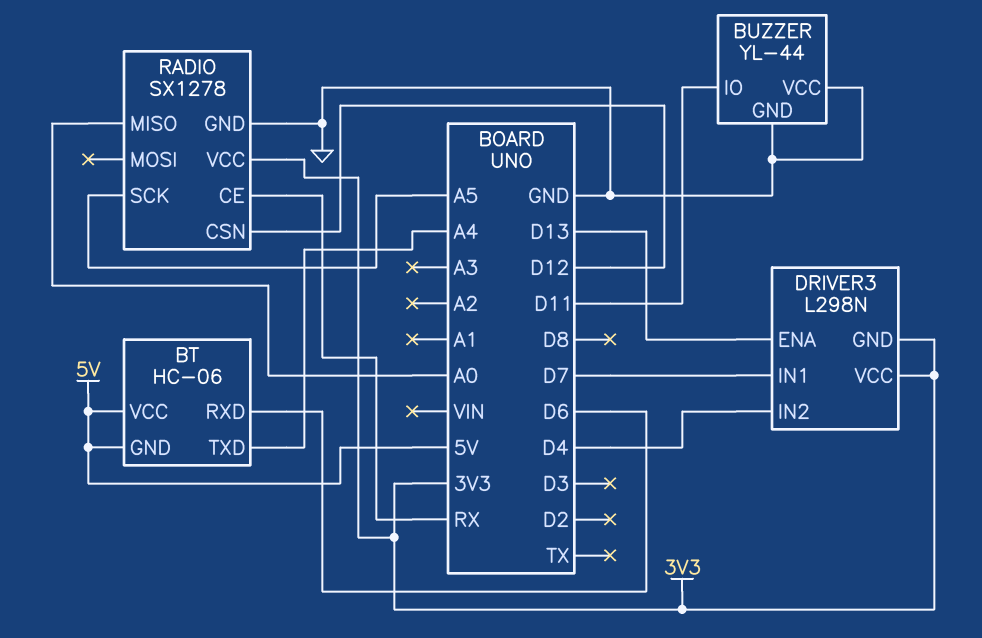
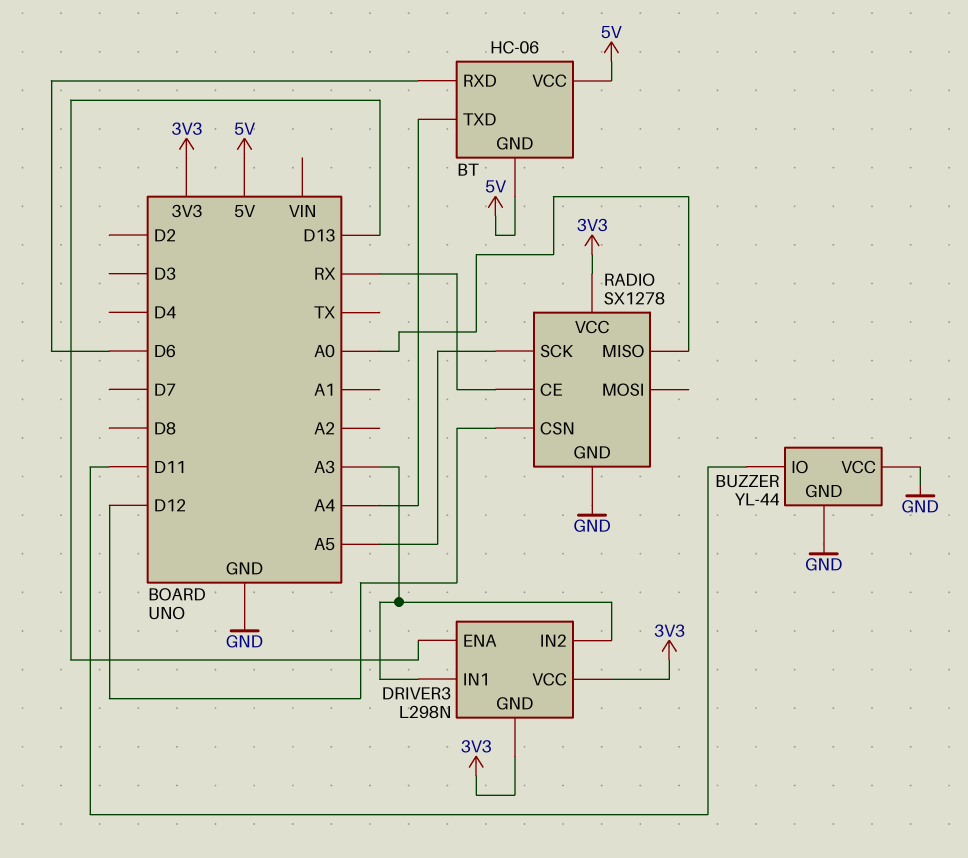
DRIVER3 pin IN1: D7 -> A3
DRIVER3 pin IN2: D4 -> A3

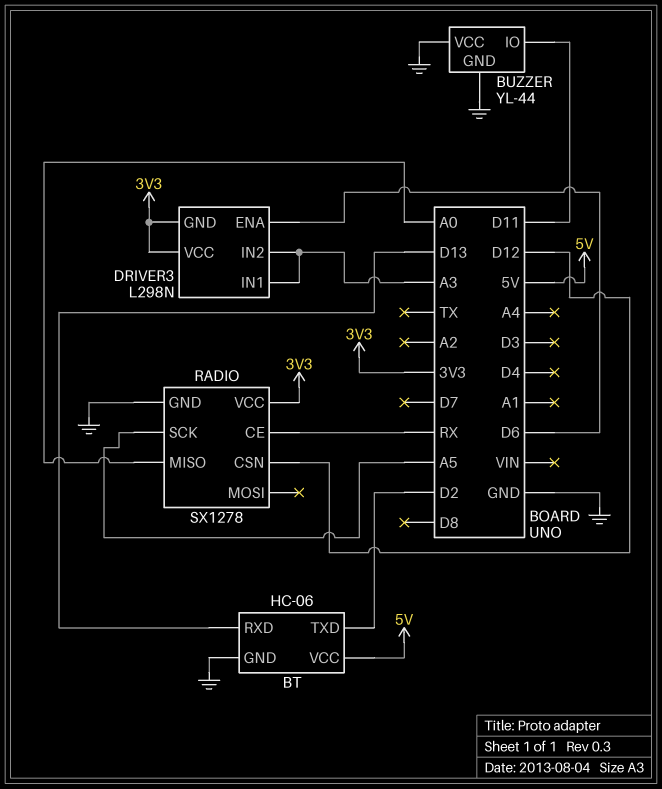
BT pin GND: 5V -> GND
BT pin RXD: D6 -> D13
BT pin TXD: A4 -> D2
DRIVER3 pin ENA: D13 -> D6

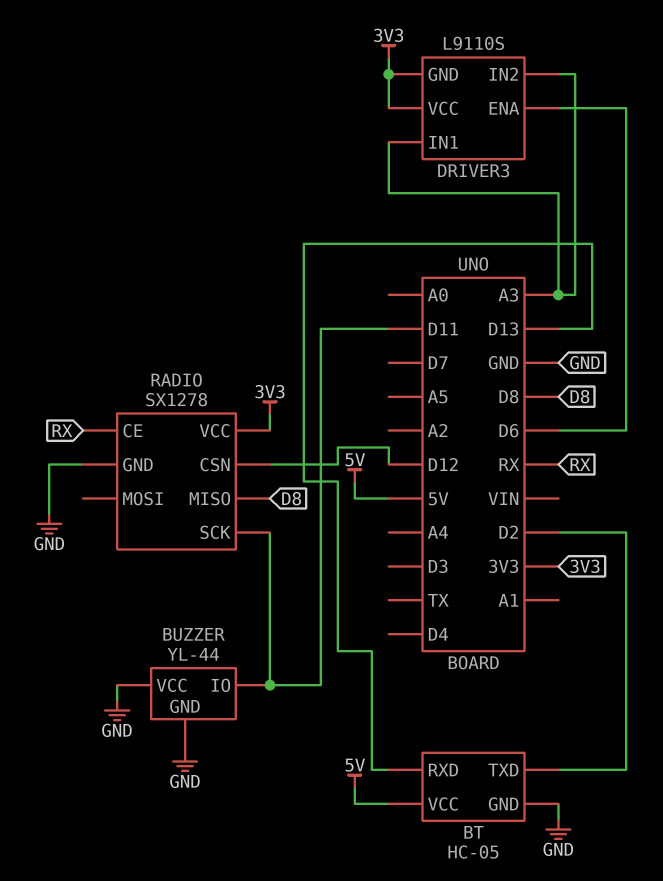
BT: HC-06 -> HC-05
DRIVER3: L298N -> L9110S
RADIO pin MISO: A0 -> D8
RADIO pin SCK: A5 -> D11

